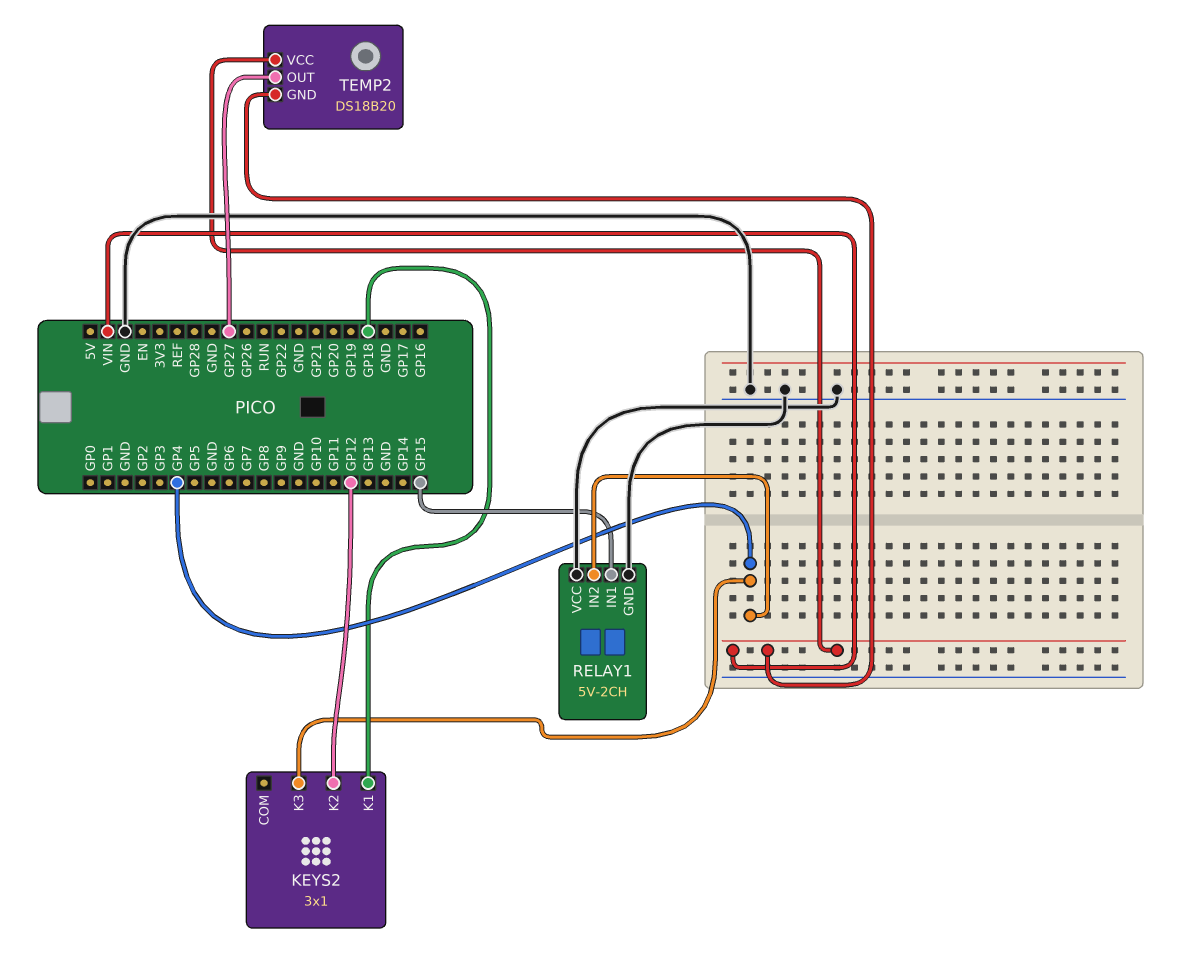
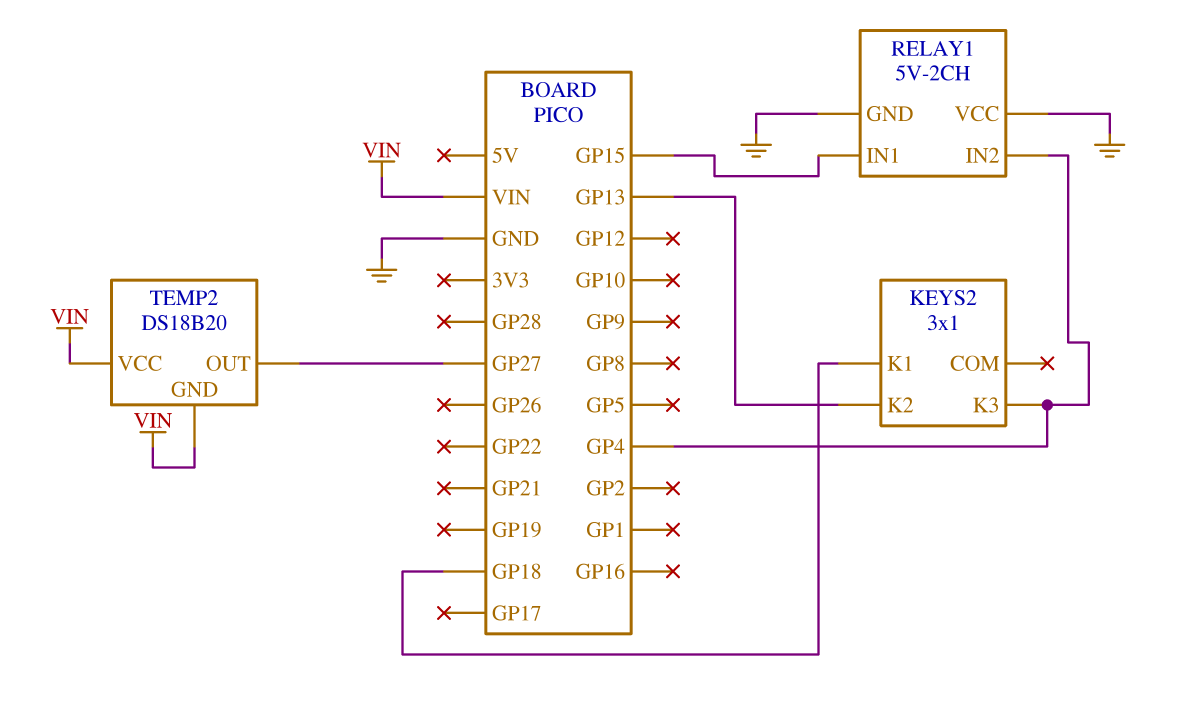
KEYS2 pin K2: GP12 -> GP13

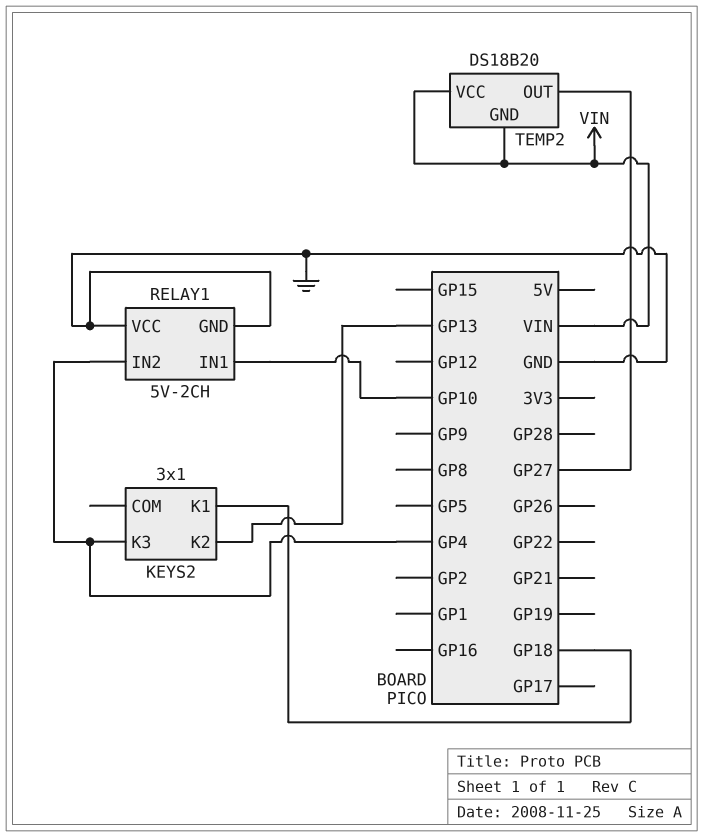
RELAY1 pin IN1: GP15 -> GP10

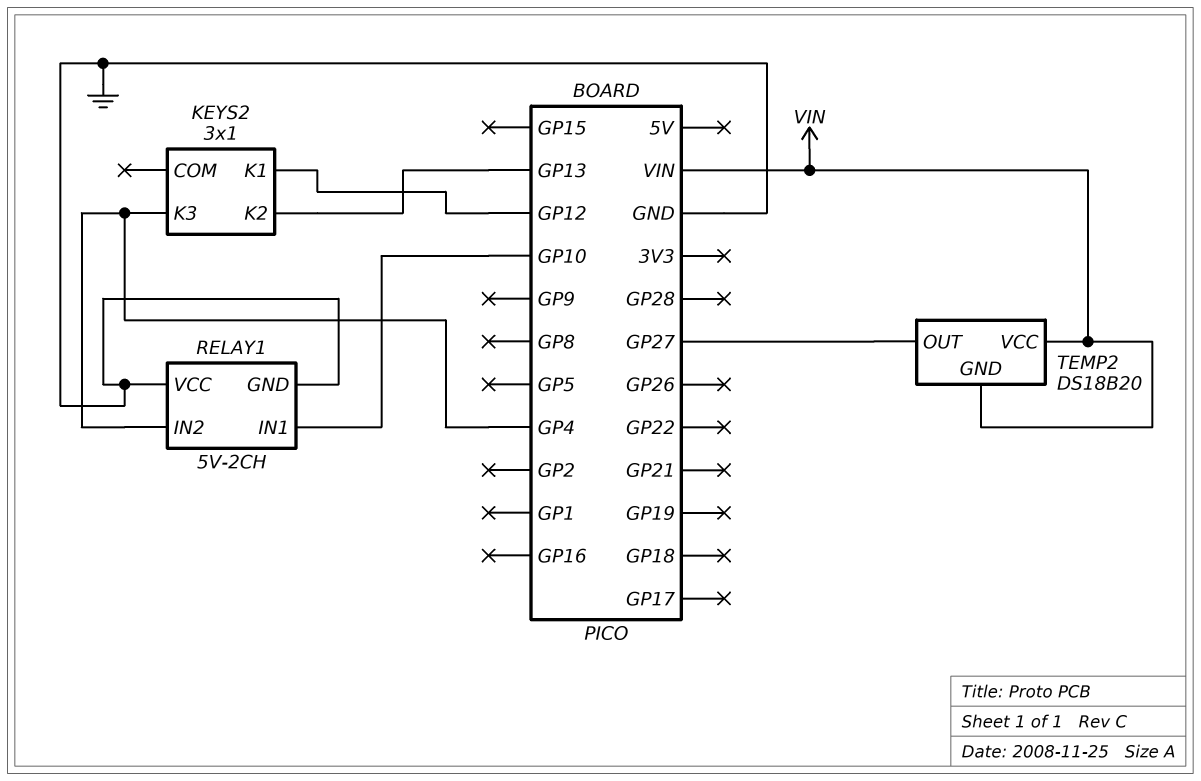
KEYS2 pin K1: GP18 -> GP12

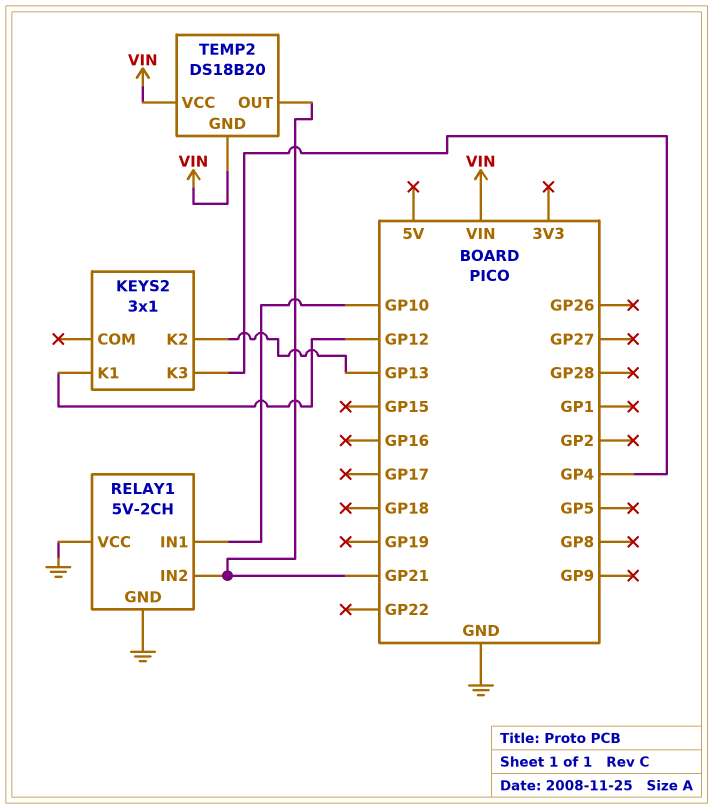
RELAY1 pin IN2: GP4 -> GP21
TEMP2 pin OUT: GP27 -> GP21

